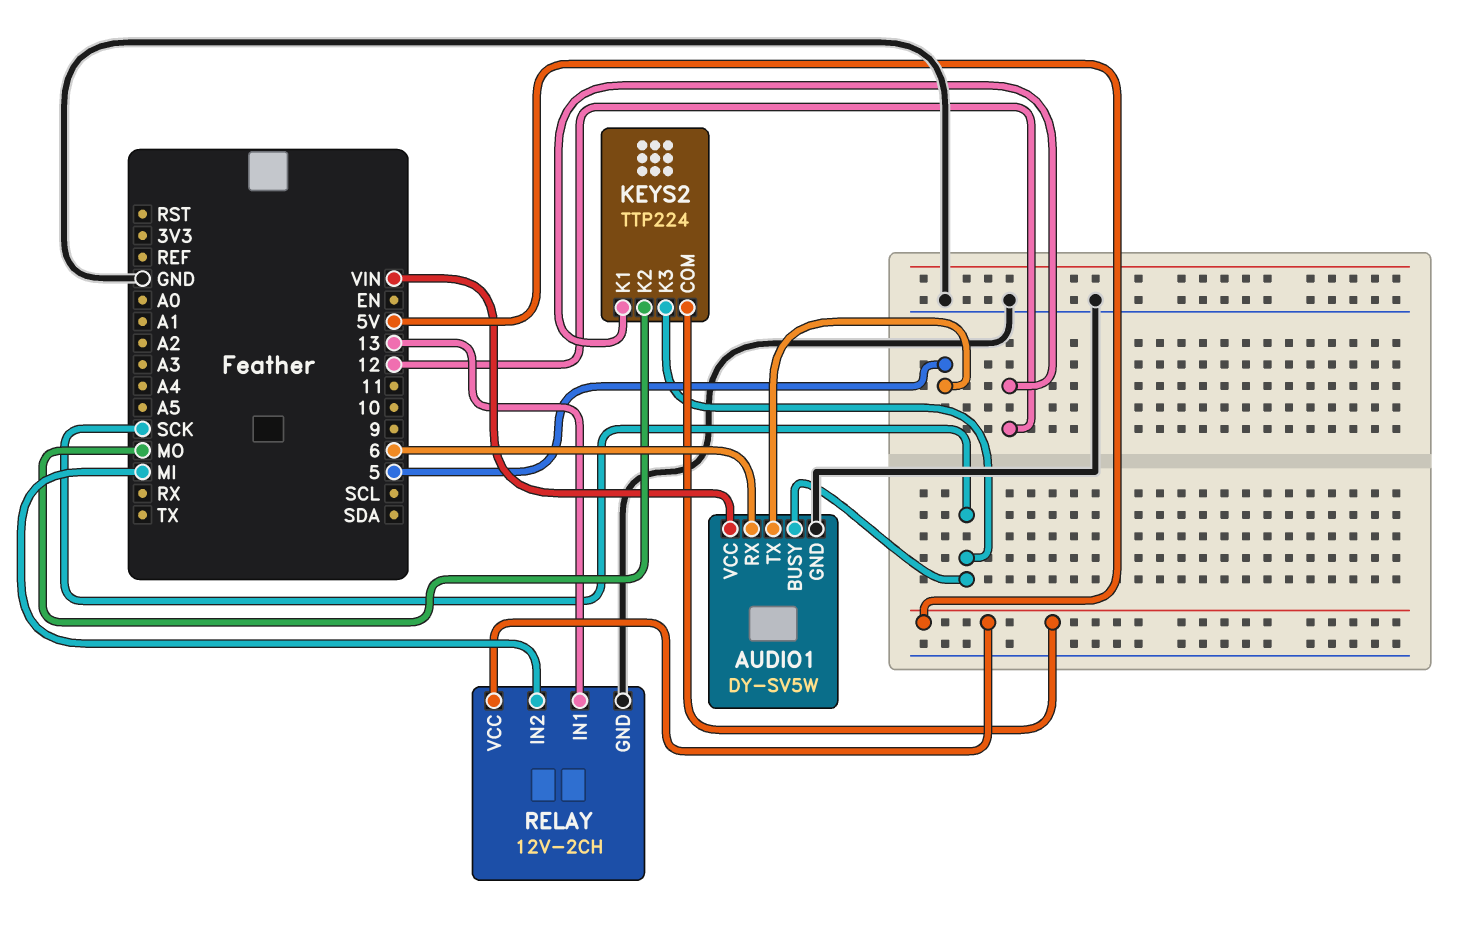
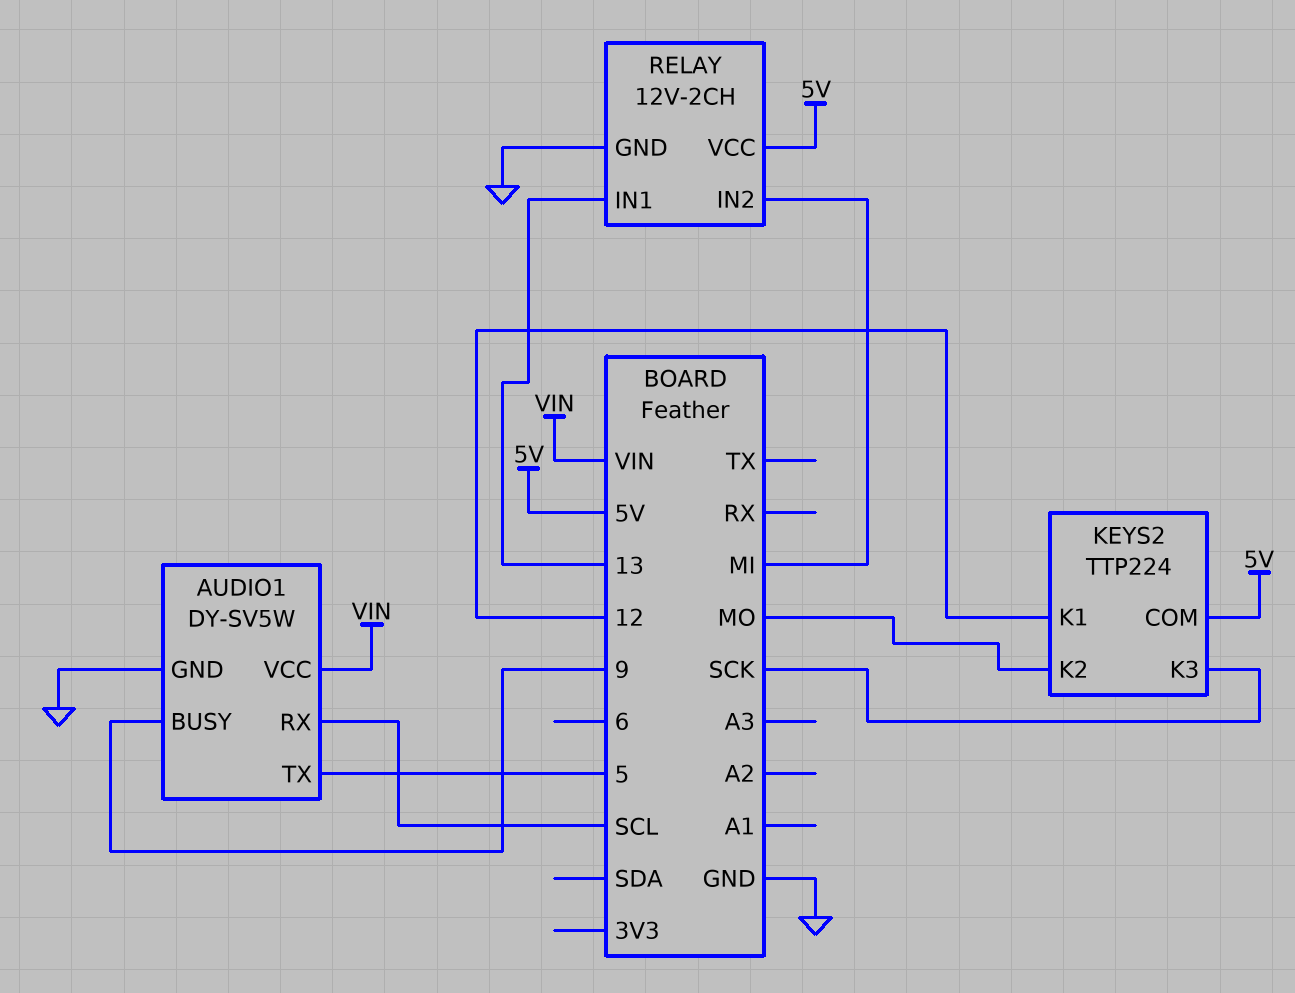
AUDIO1 pin BUSY: SCK -> 9
AUDIO1 pin RX: 6 -> SCL

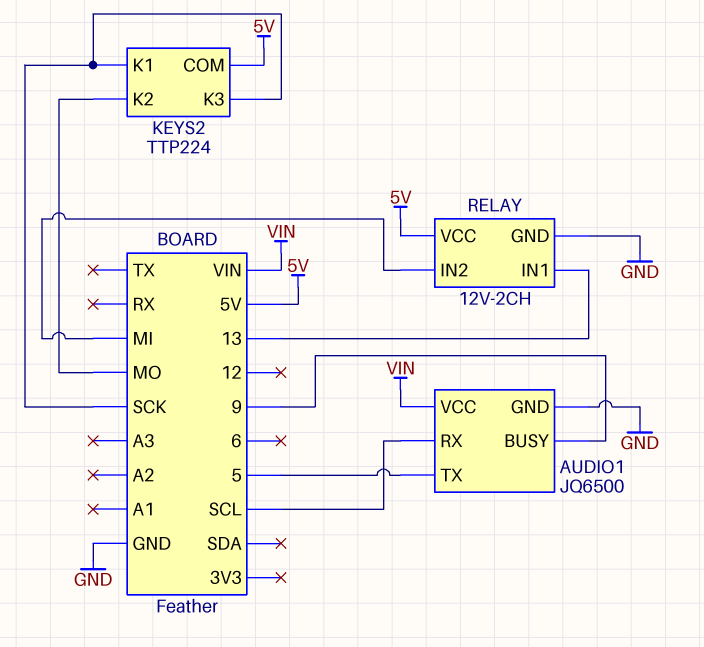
AUDIO1: DY-SV5W -> JQ6500
KEYS2 pin K1: 12 -> SCK

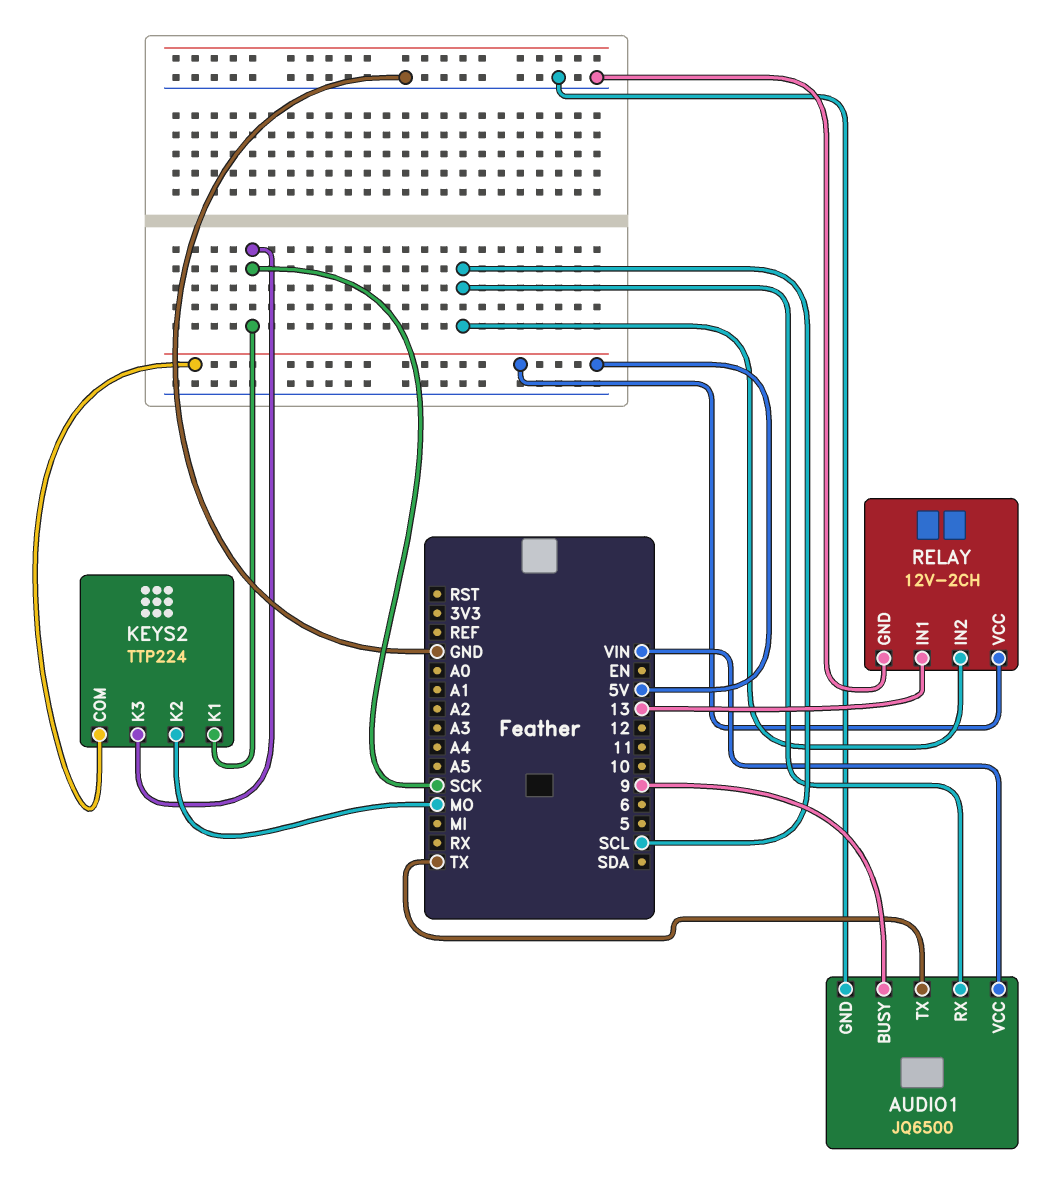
AUDIO1 pin TX: 5 -> TX
RELAY pin IN2: MI -> SCL

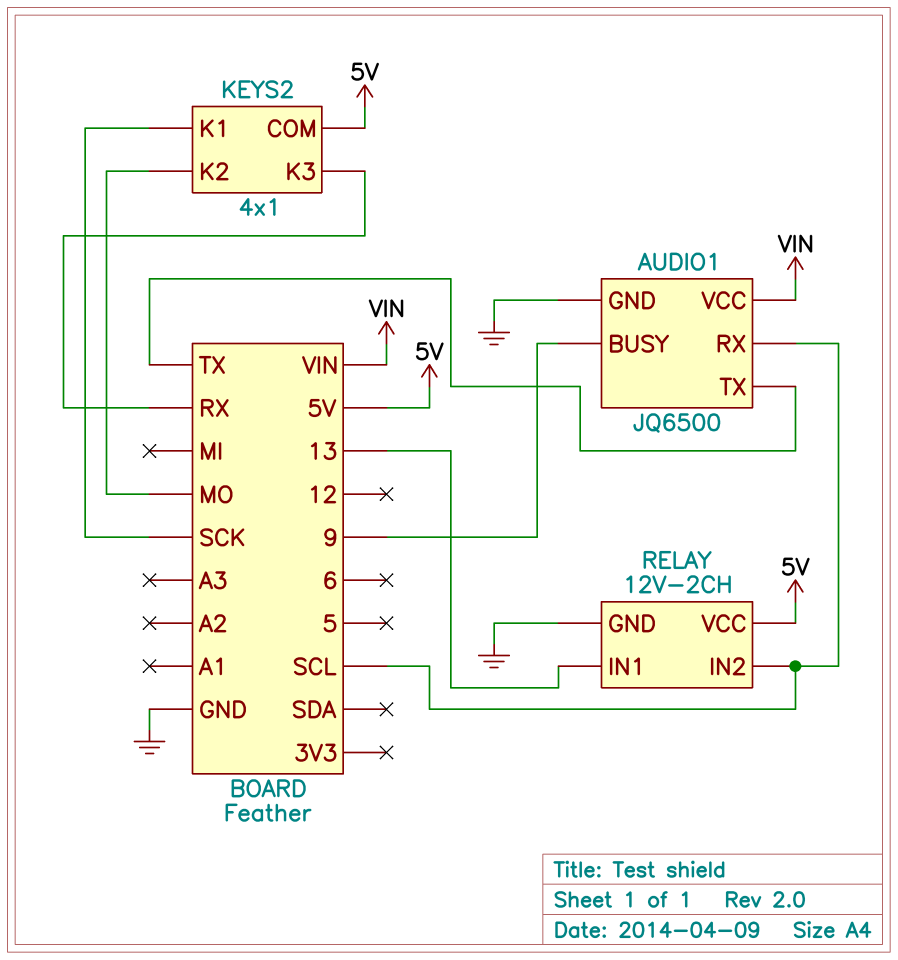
KEYS2: TTP224 -> 4x1
KEYS2 pin K3: SCK -> RX

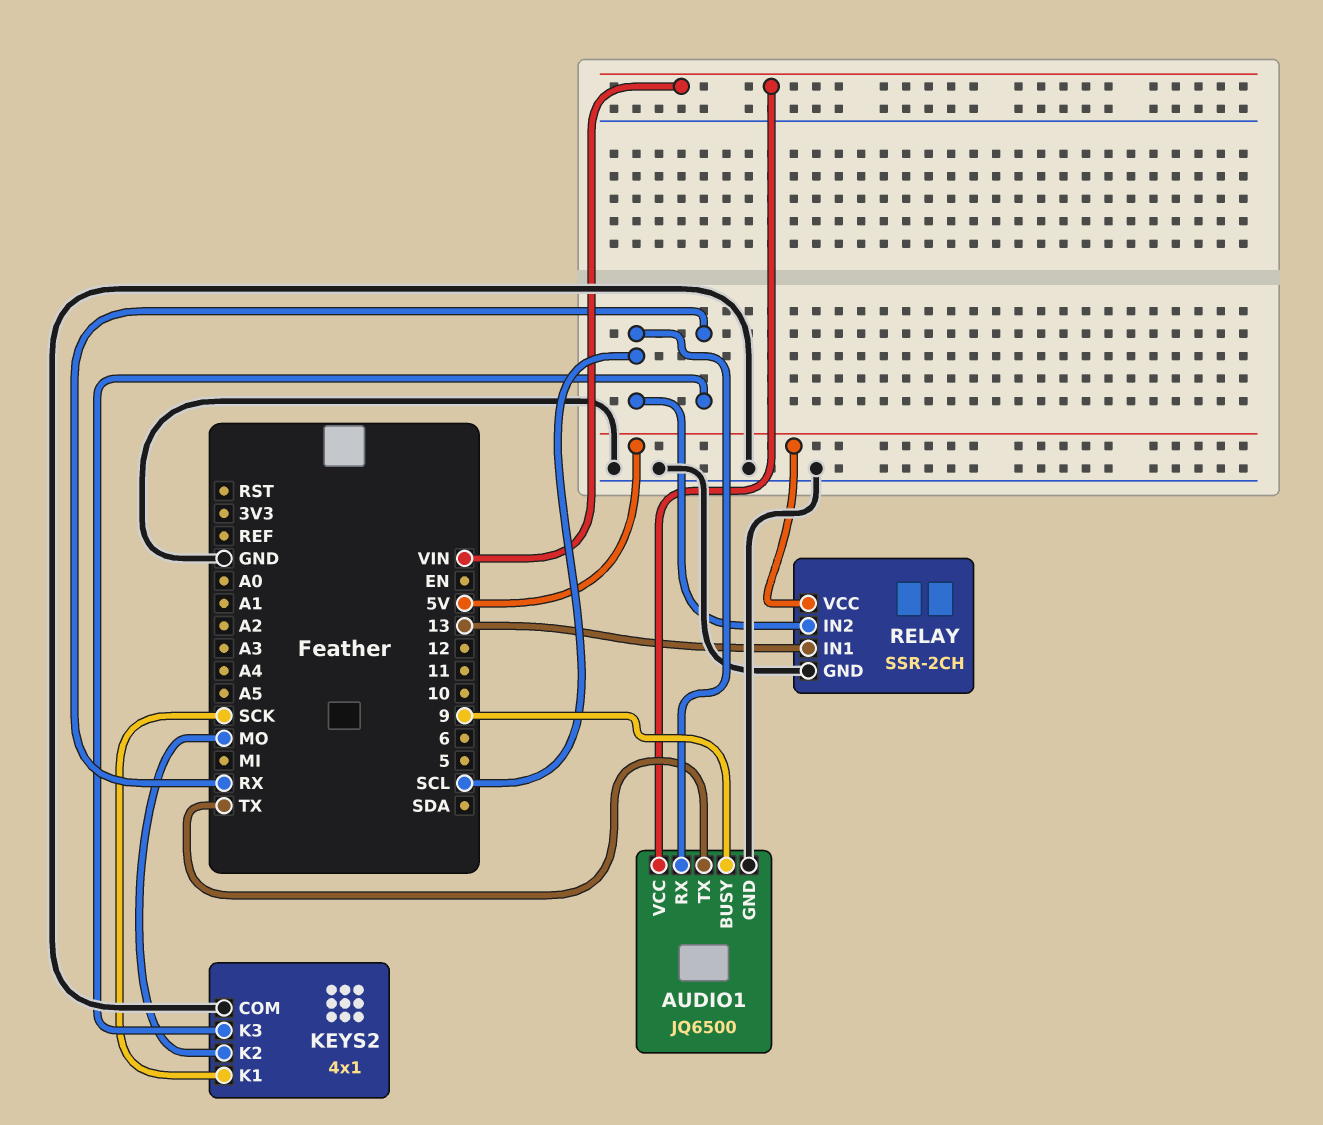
KEYS2 pin COM: 5V -> GND
RELAY: 12V-2CH -> SSR-2CH

